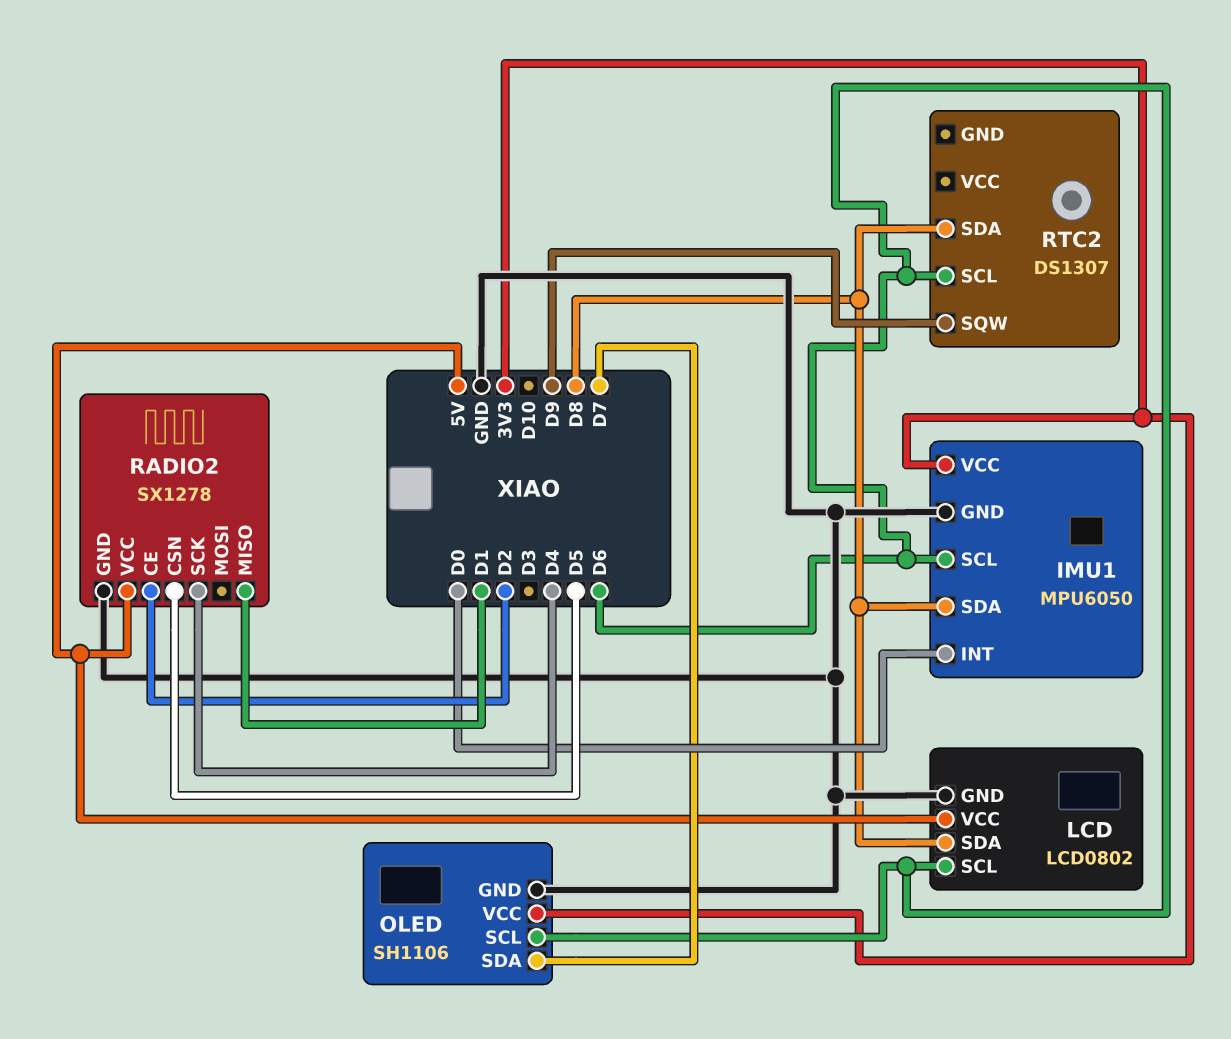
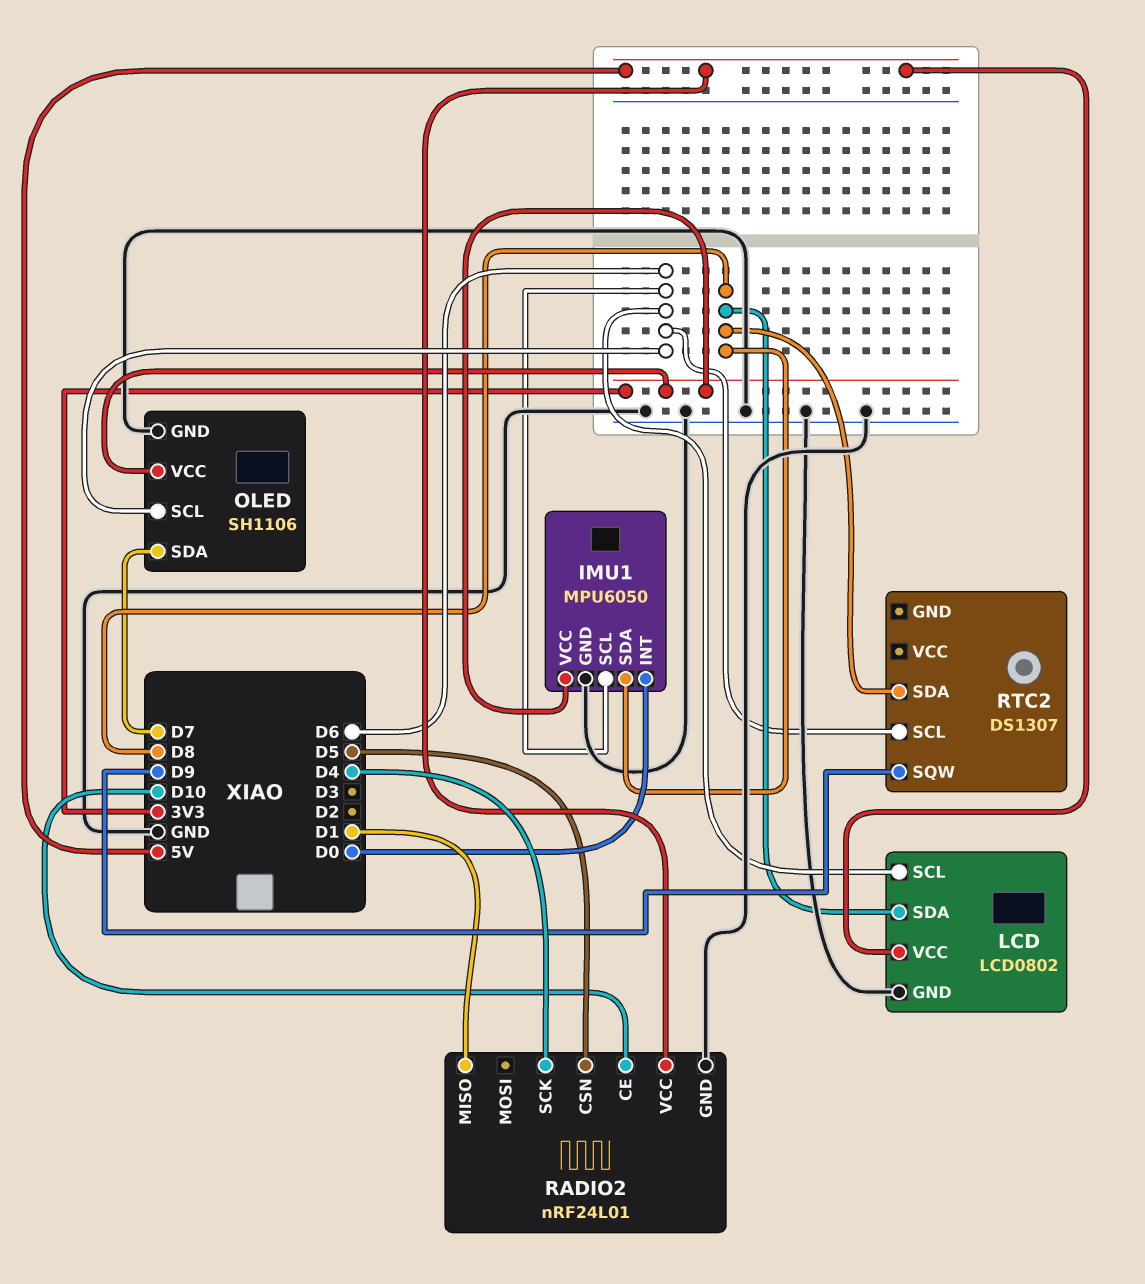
RADIO2: SX1278 -> nRF24L01
RADIO2 pin CE: D2 -> D10

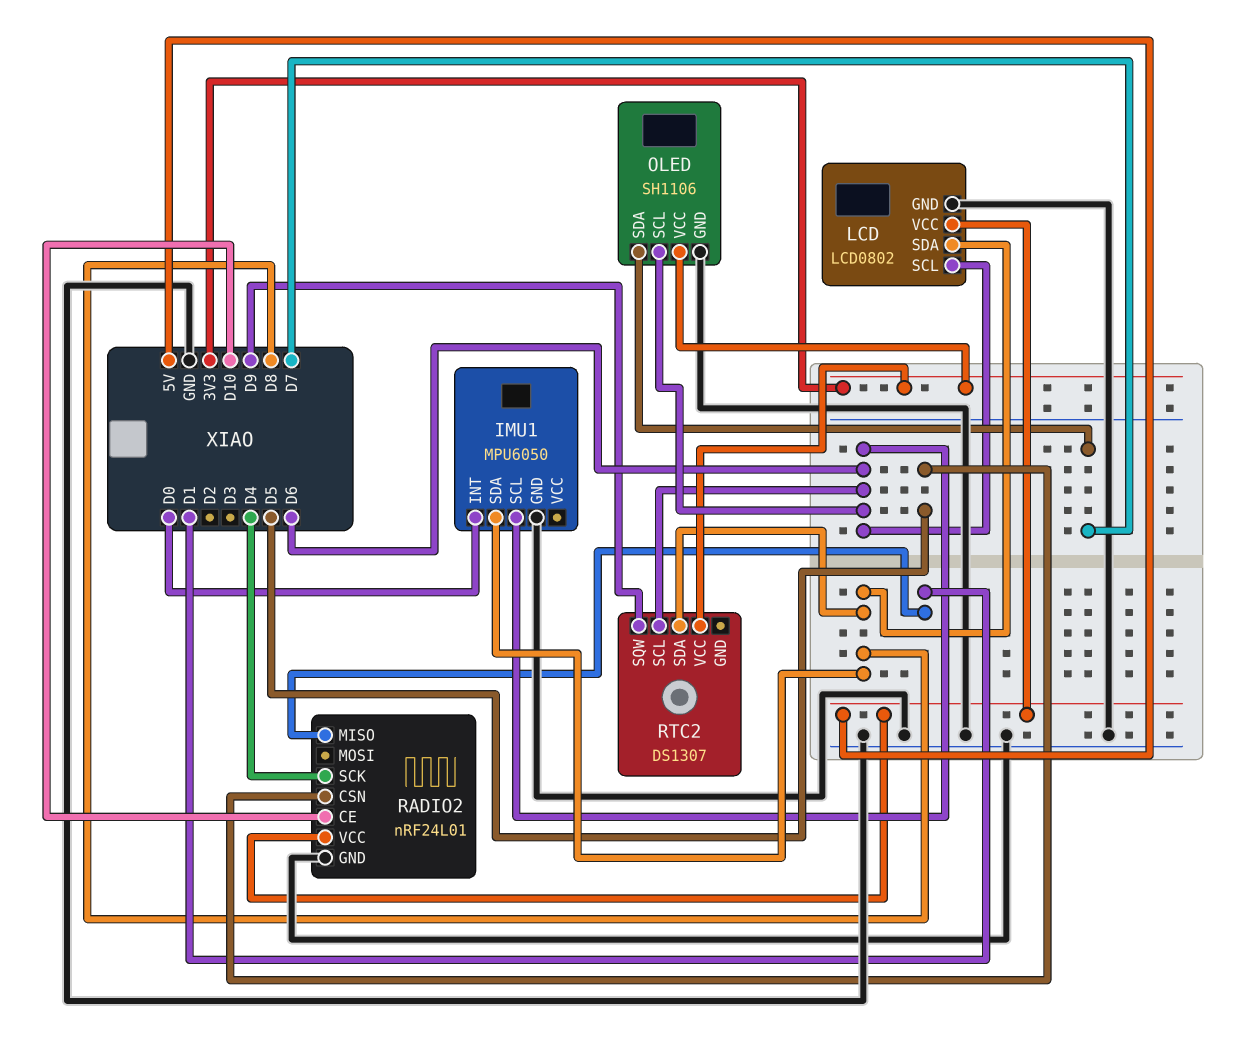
IMU1 pin VCC: 3V3 -> none
RTC2 pin VCC: none -> 3V3

